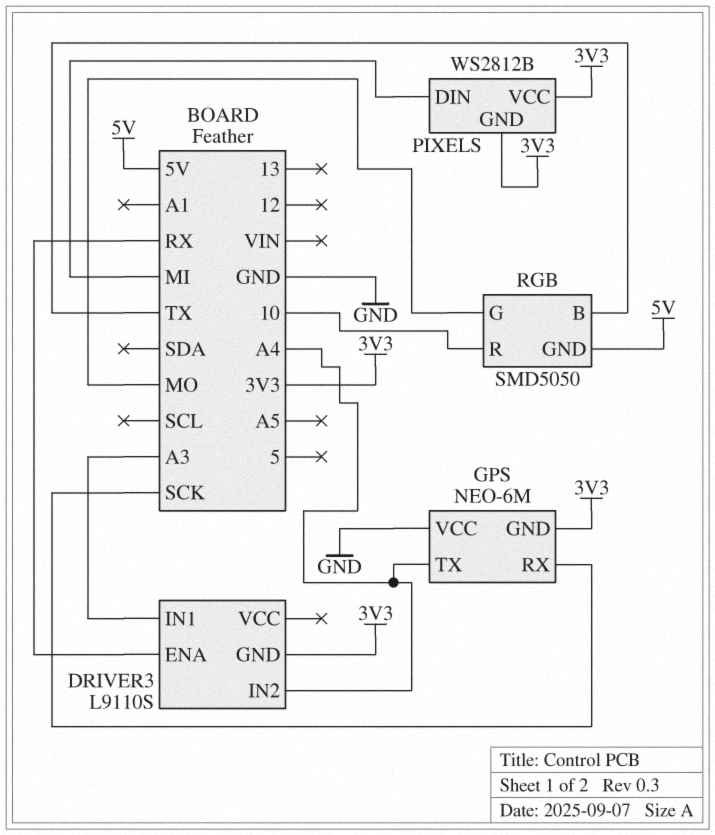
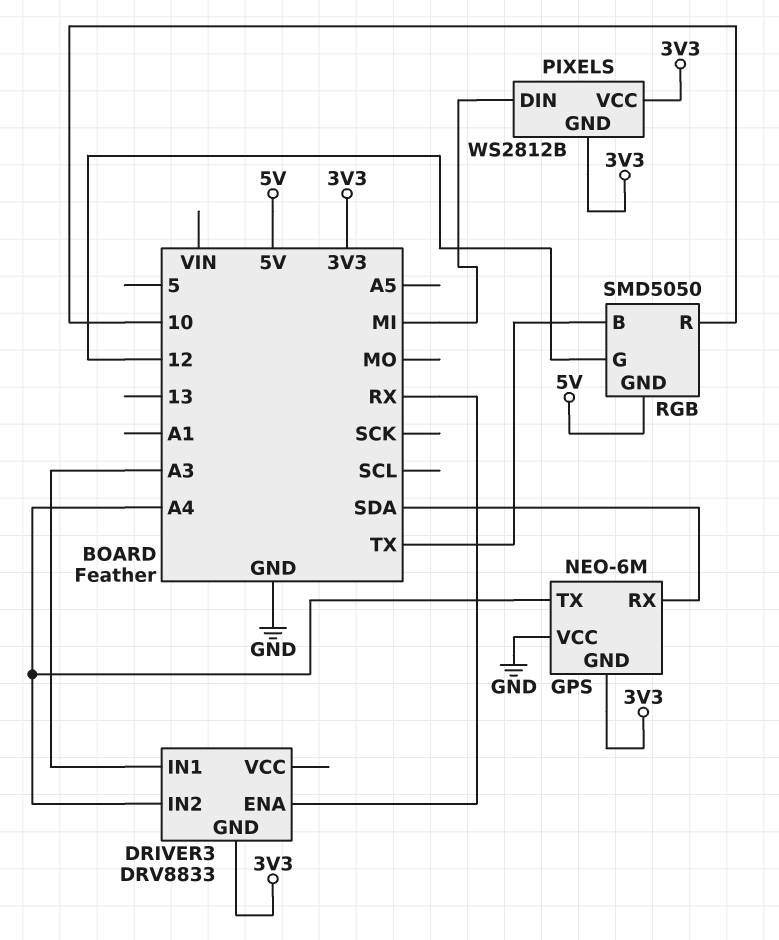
DRIVER3: L9110S -> DRV8833
GPS pin RX: SCK -> SDA
RGB pin G: MO -> 12

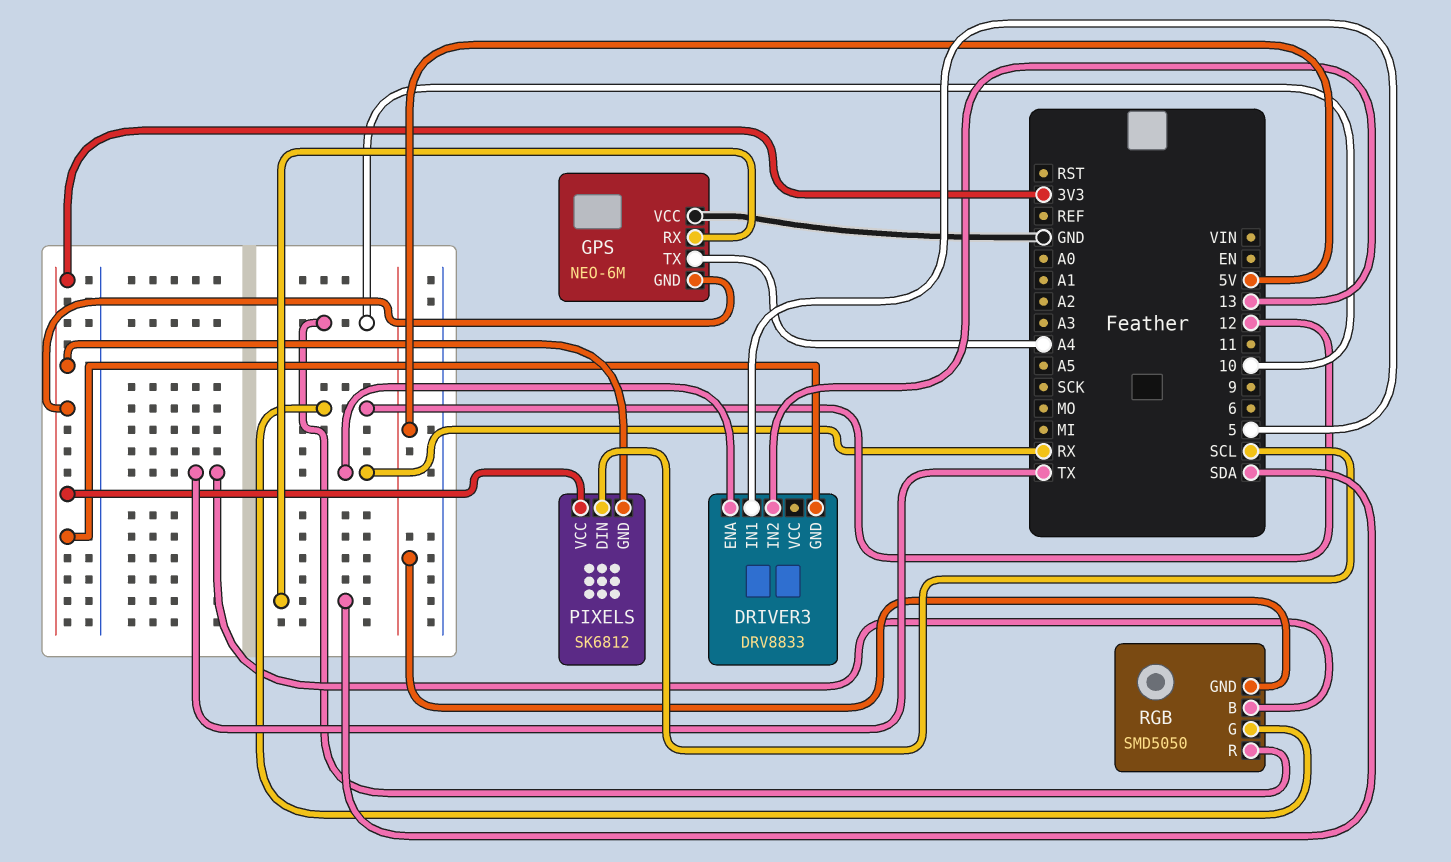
DRIVER3 pin IN1: A3 -> 5
DRIVER3 pin IN2: A4 -> 13
PIXELS: WS2812B -> SK6812
PIXELS pin DIN: MI -> SCL

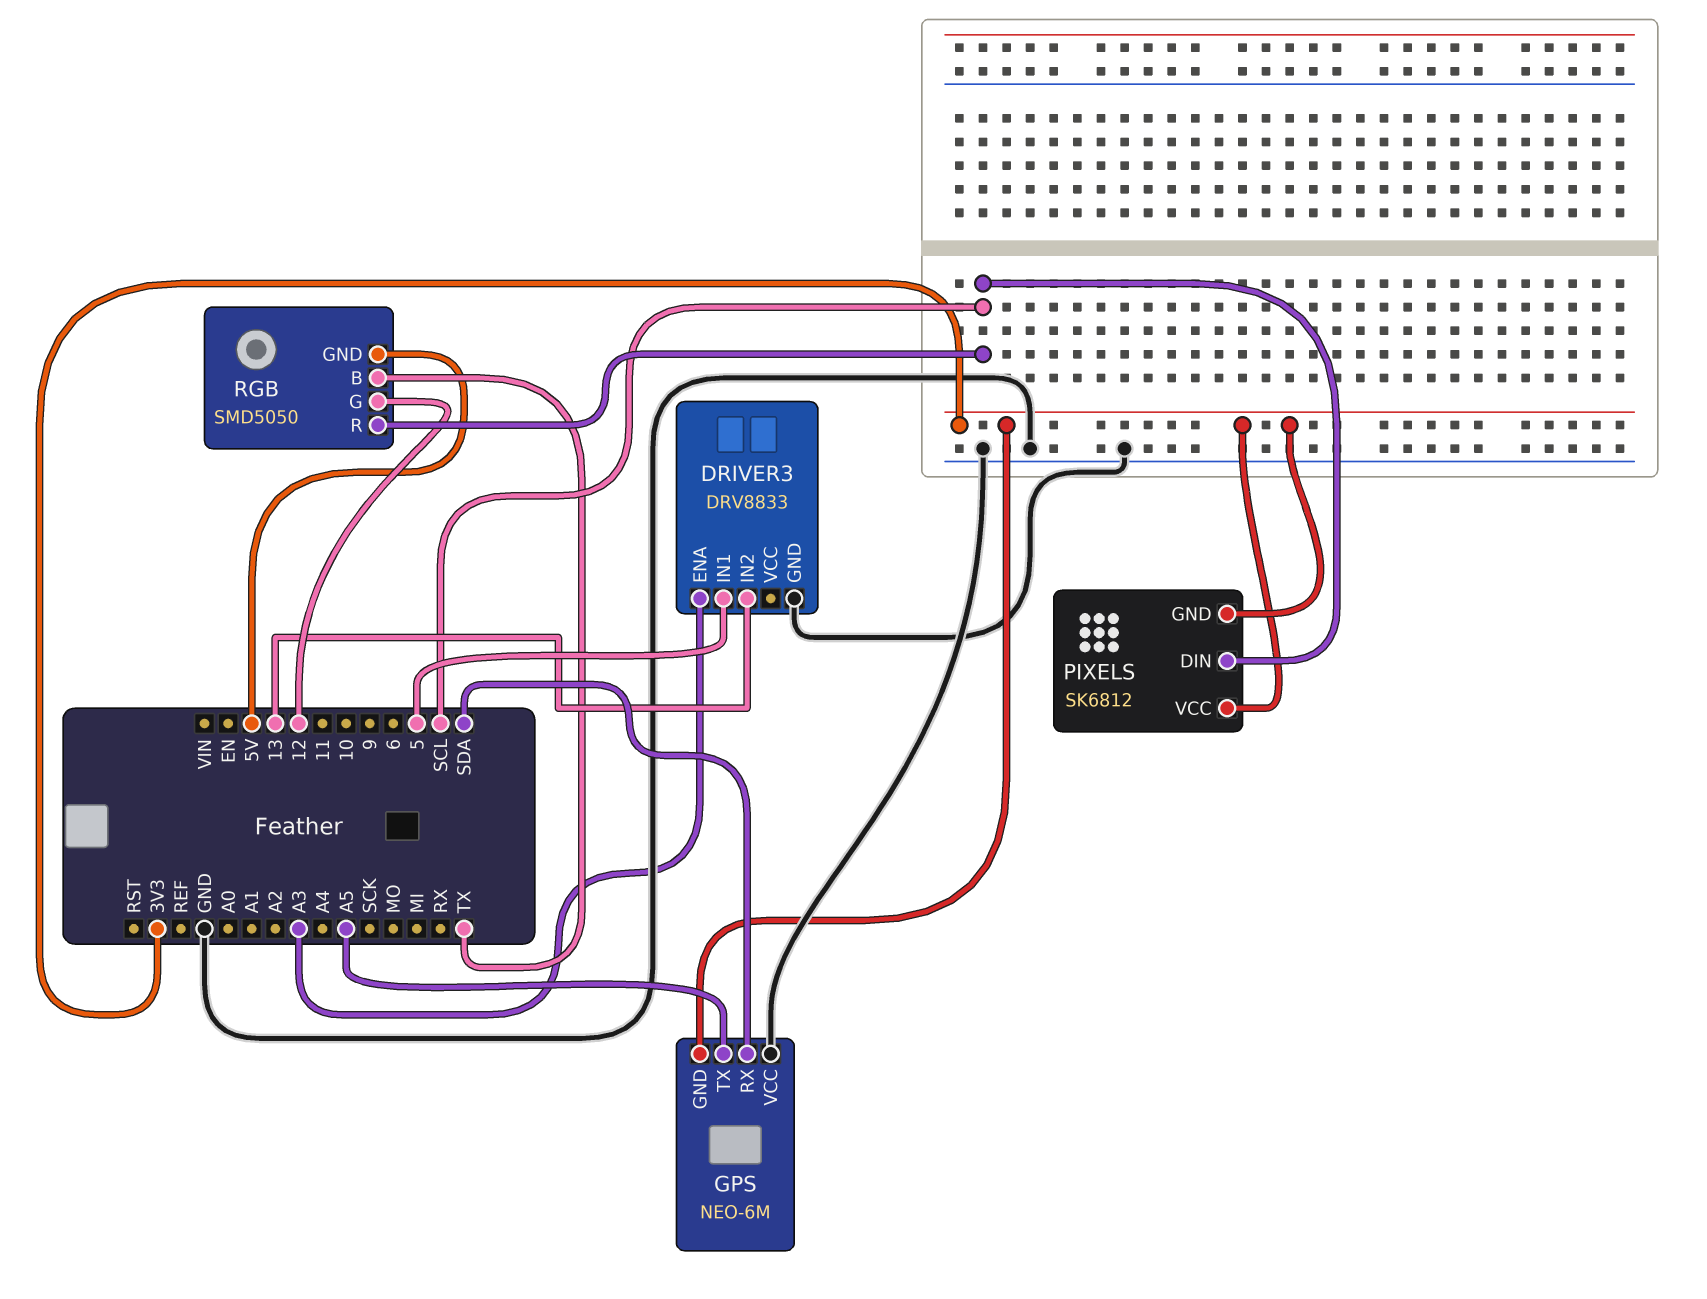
DRIVER3 pin ENA: RX -> A3
DRIVER3 pin GND: 3V3 -> GND
GPS pin TX: A4 -> A5
RGB pin R: 10 -> SCL

